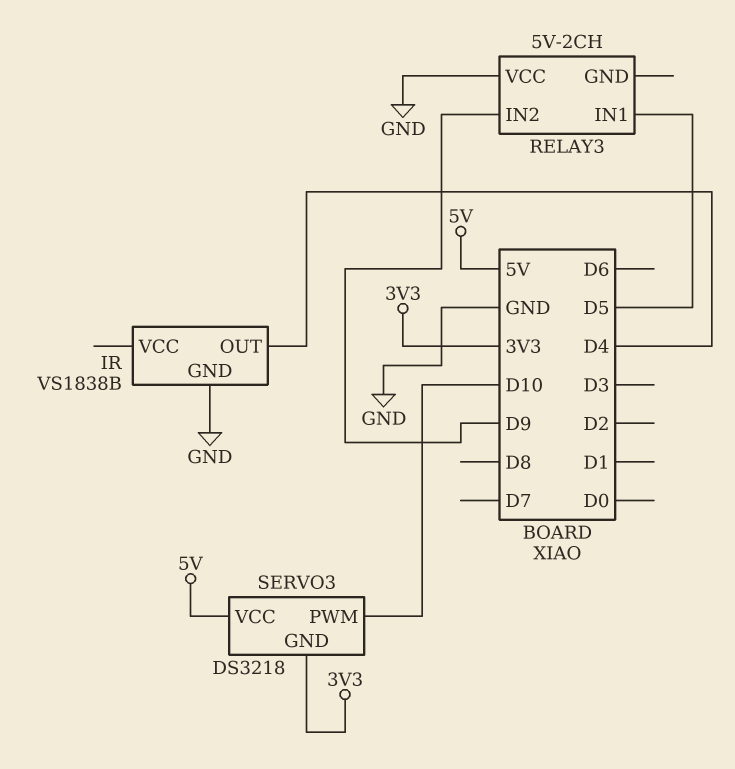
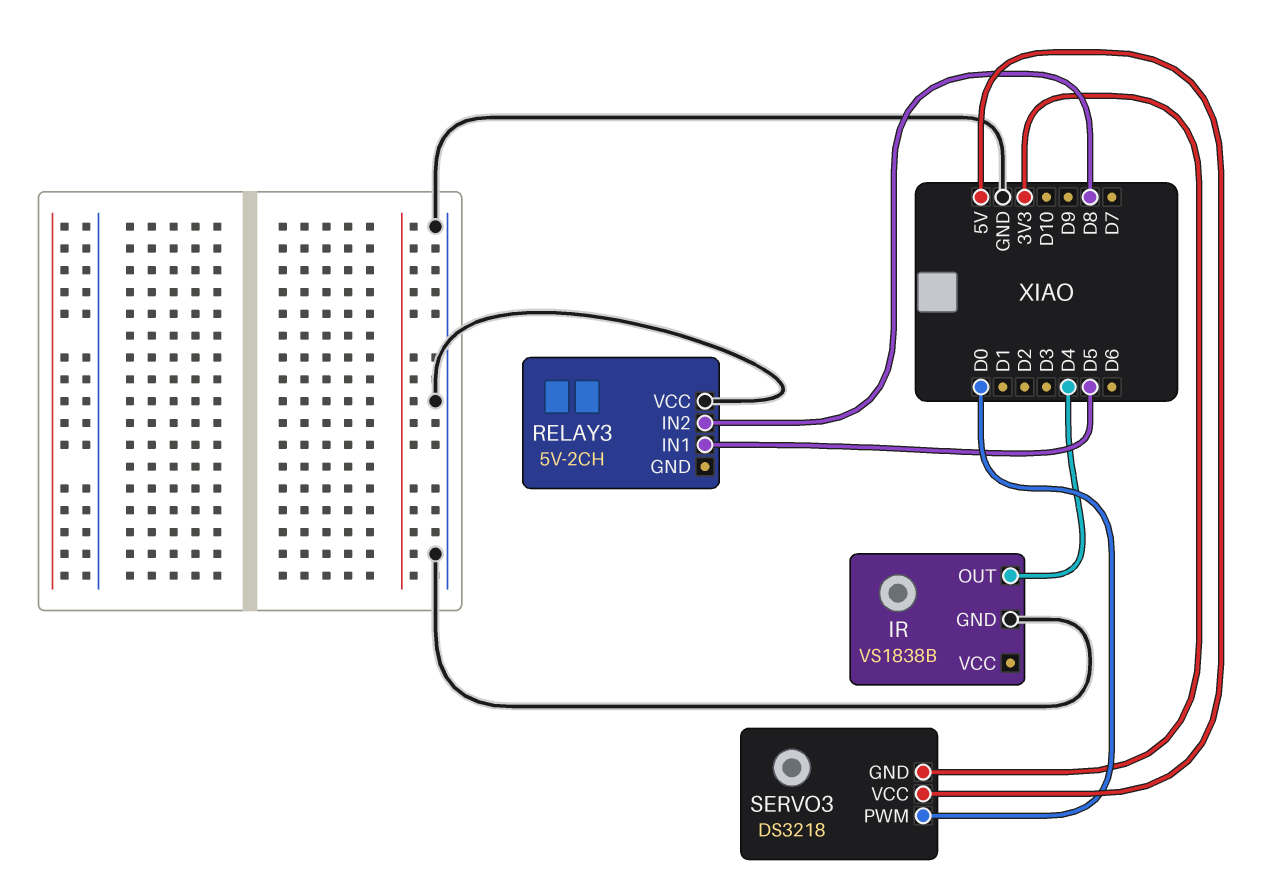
RELAY3 pin IN2: D9 -> D8
SERVO3 pin PWM: D10 -> D0

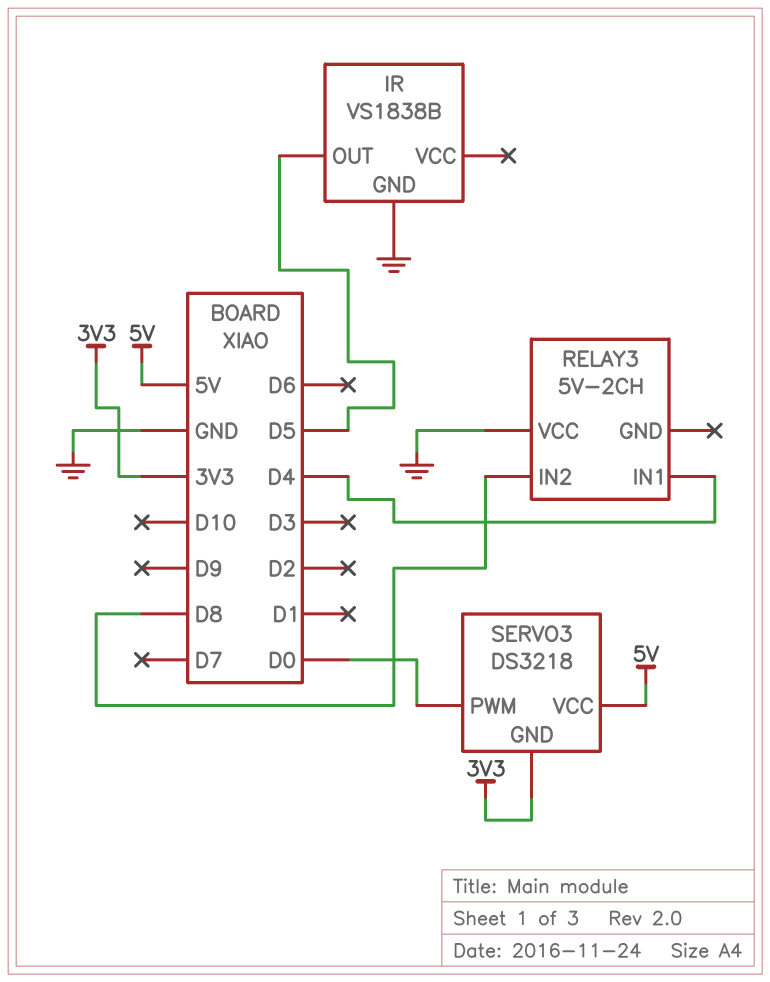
IR pin OUT: D4 -> D5
RELAY3 pin IN1: D5 -> D4

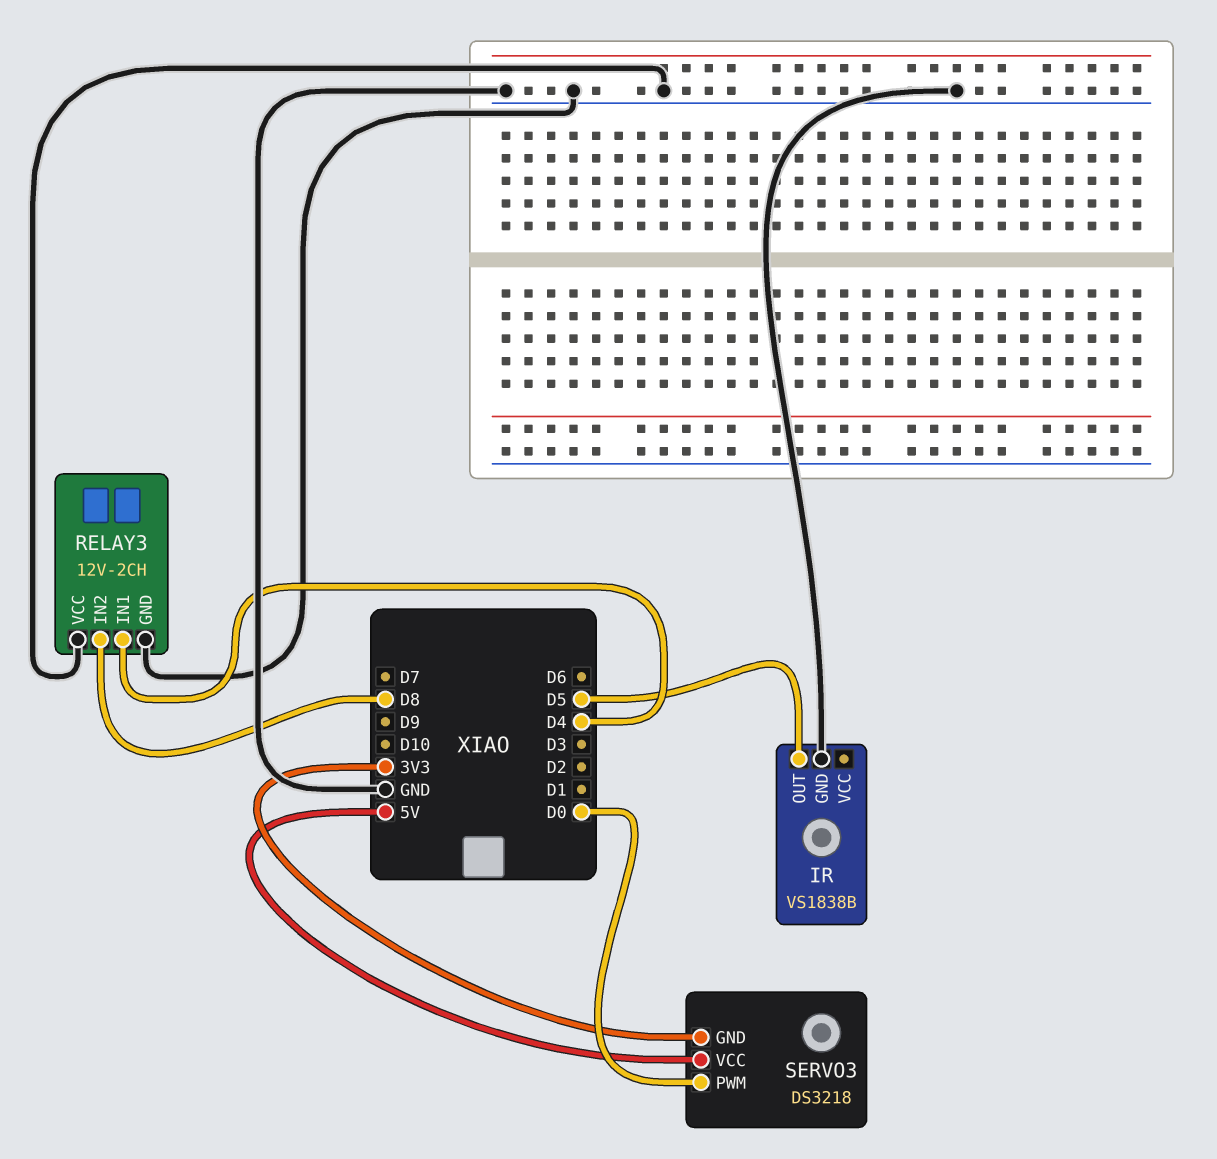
RELAY3: 5V-2CH -> 12V-2CH
RELAY3 pin GND: none -> GND

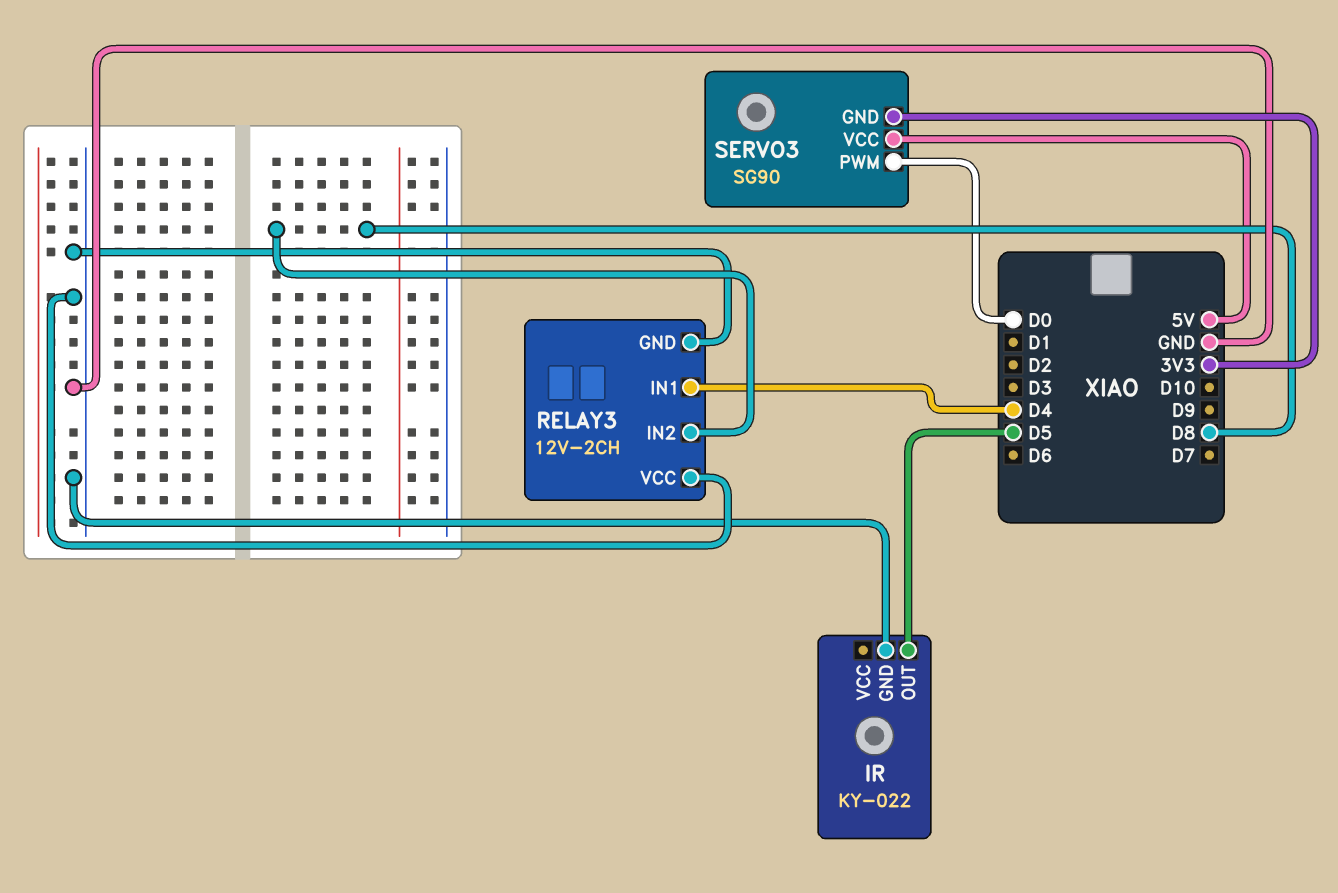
IR: VS1838B -> KY-022
SERVO3: DS3218 -> SG90

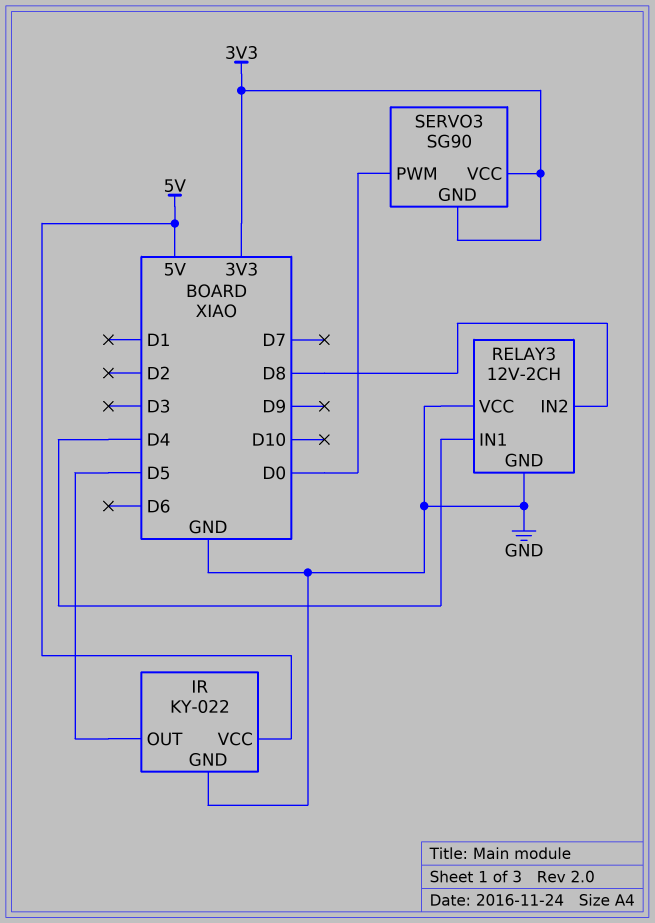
IR pin VCC: none -> 5V
SERVO3 pin VCC: 5V -> 3V3

